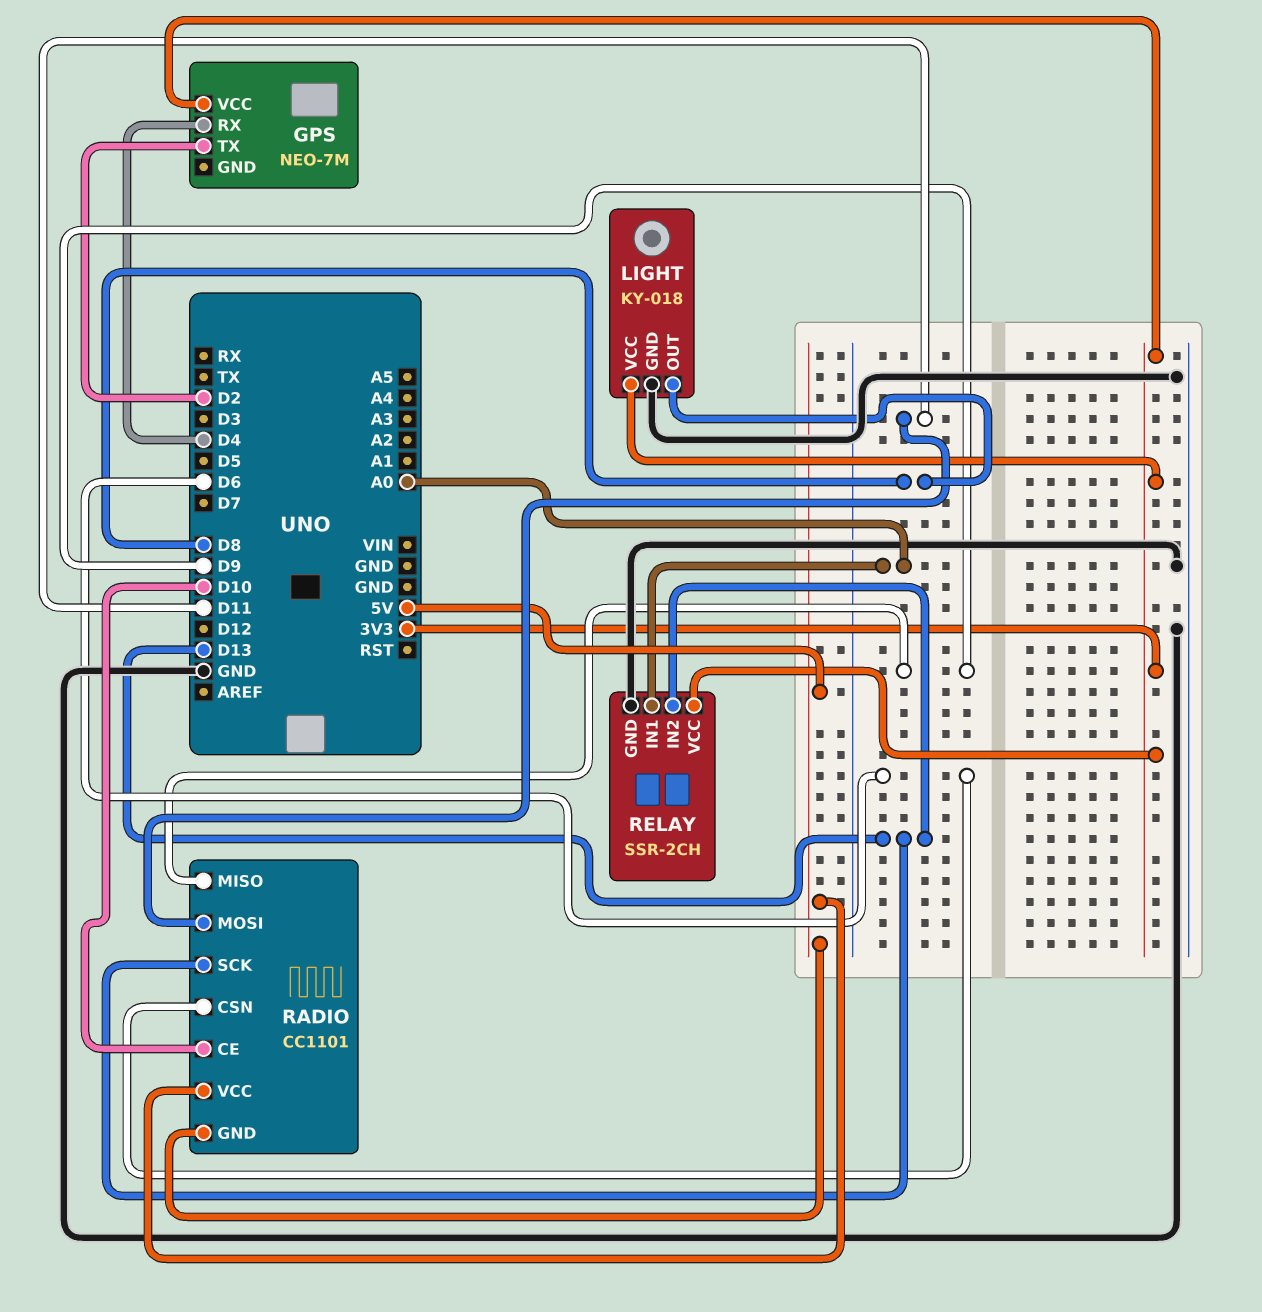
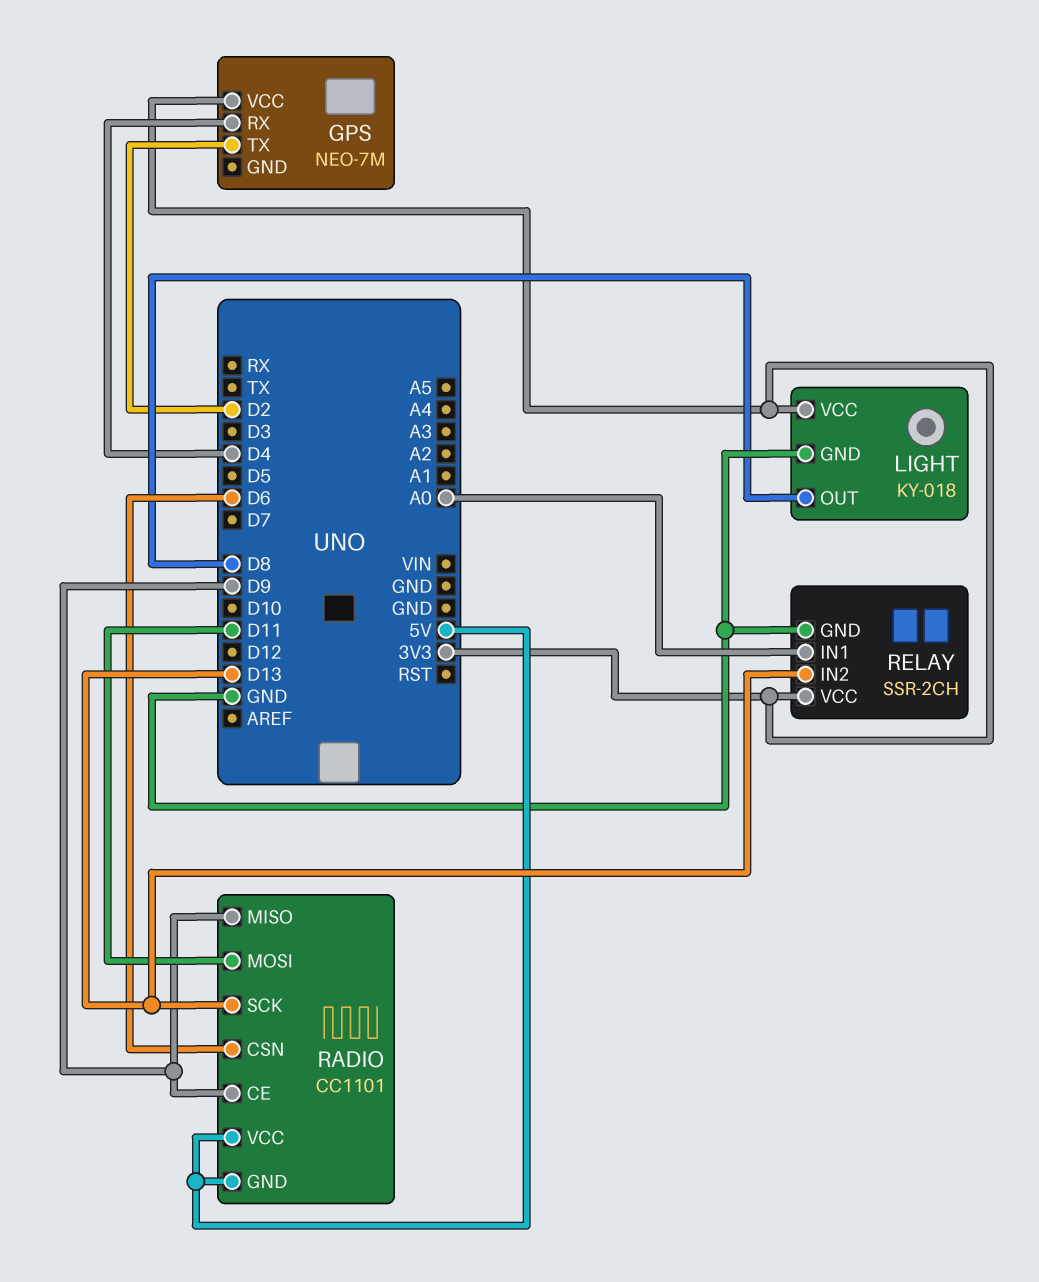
RADIO pin CE: D10 -> D9

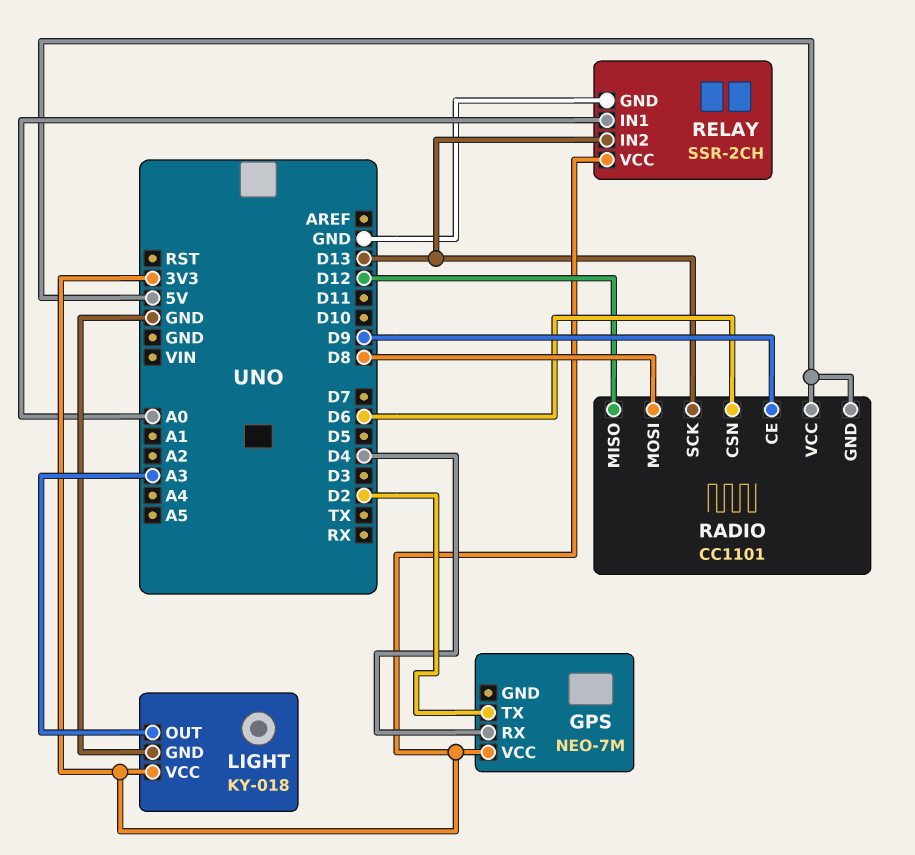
LIGHT pin OUT: D8 -> A3
RADIO pin MISO: D9 -> D12
RADIO pin MOSI: D11 -> D8

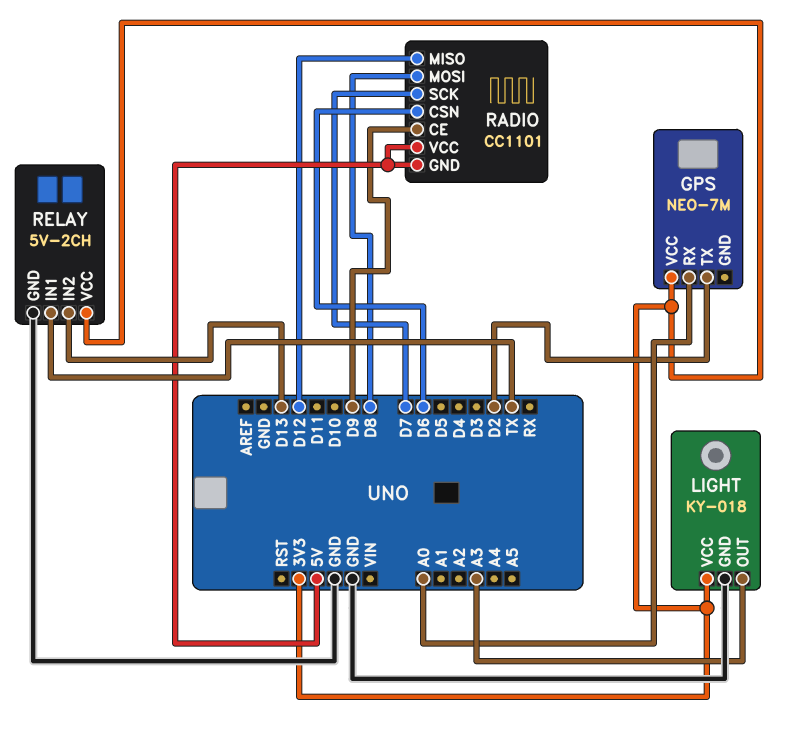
GPS pin RX: D4 -> A0
RADIO pin SCK: D13 -> D7
RELAY: SSR-2CH -> 5V-2CH
RELAY pin IN1: A0 -> TX

